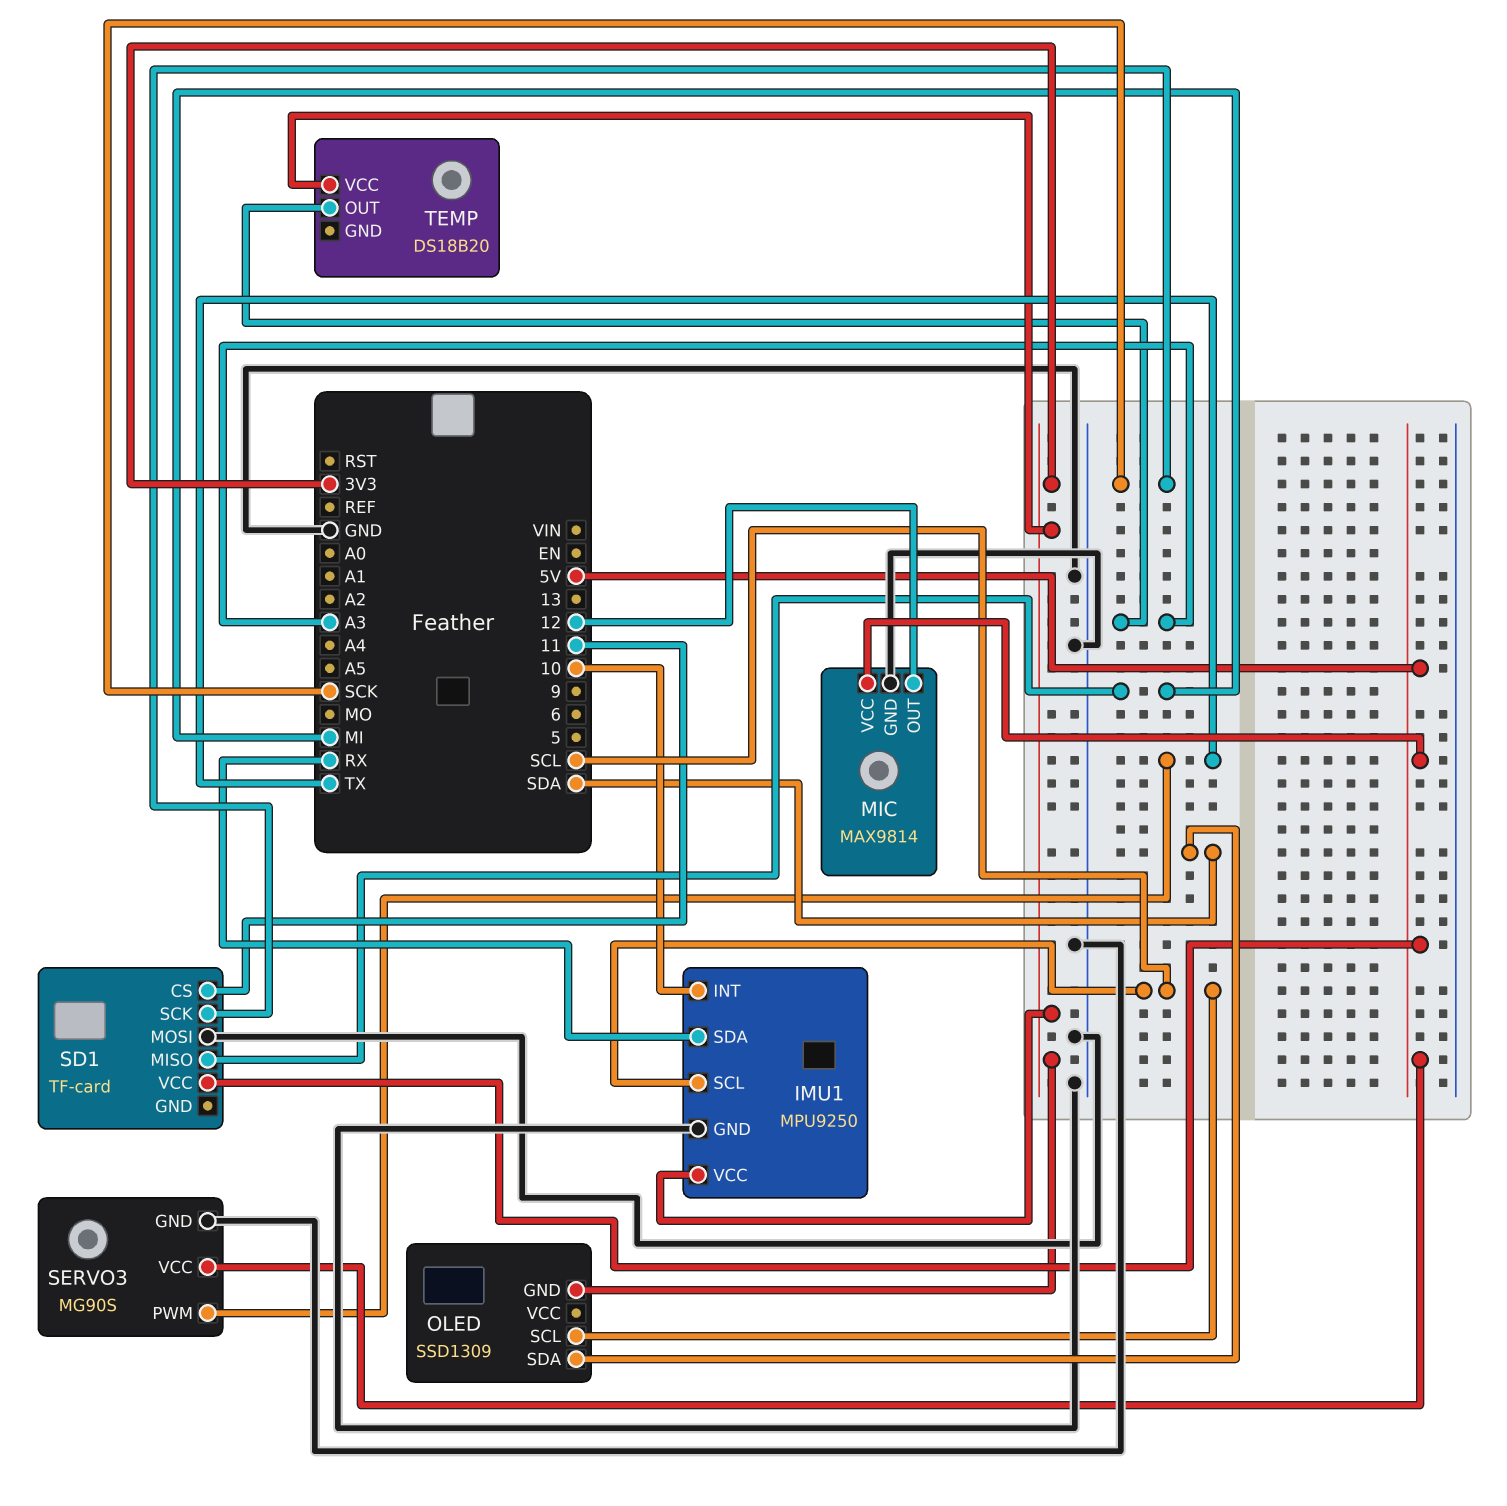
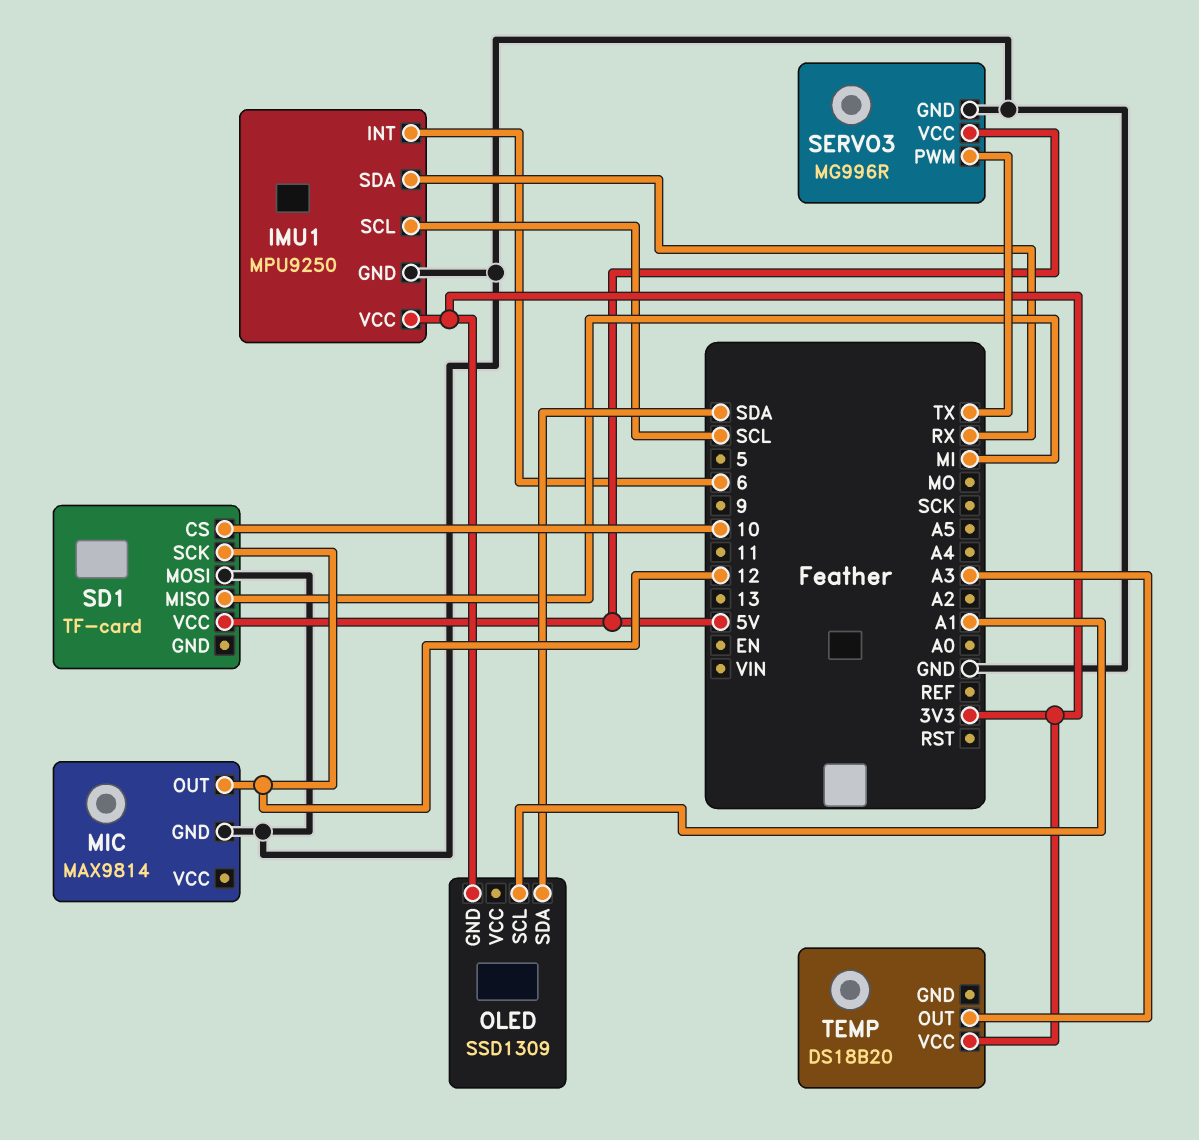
IMU1 pin INT: 10 -> 6
MIC pin VCC: 5V -> none
OLED pin SCL: SCL -> A1
SD1 pin CS: 11 -> 10
SD1 pin SCK: SCK -> 12
SERVO3: MG90S -> MG996R

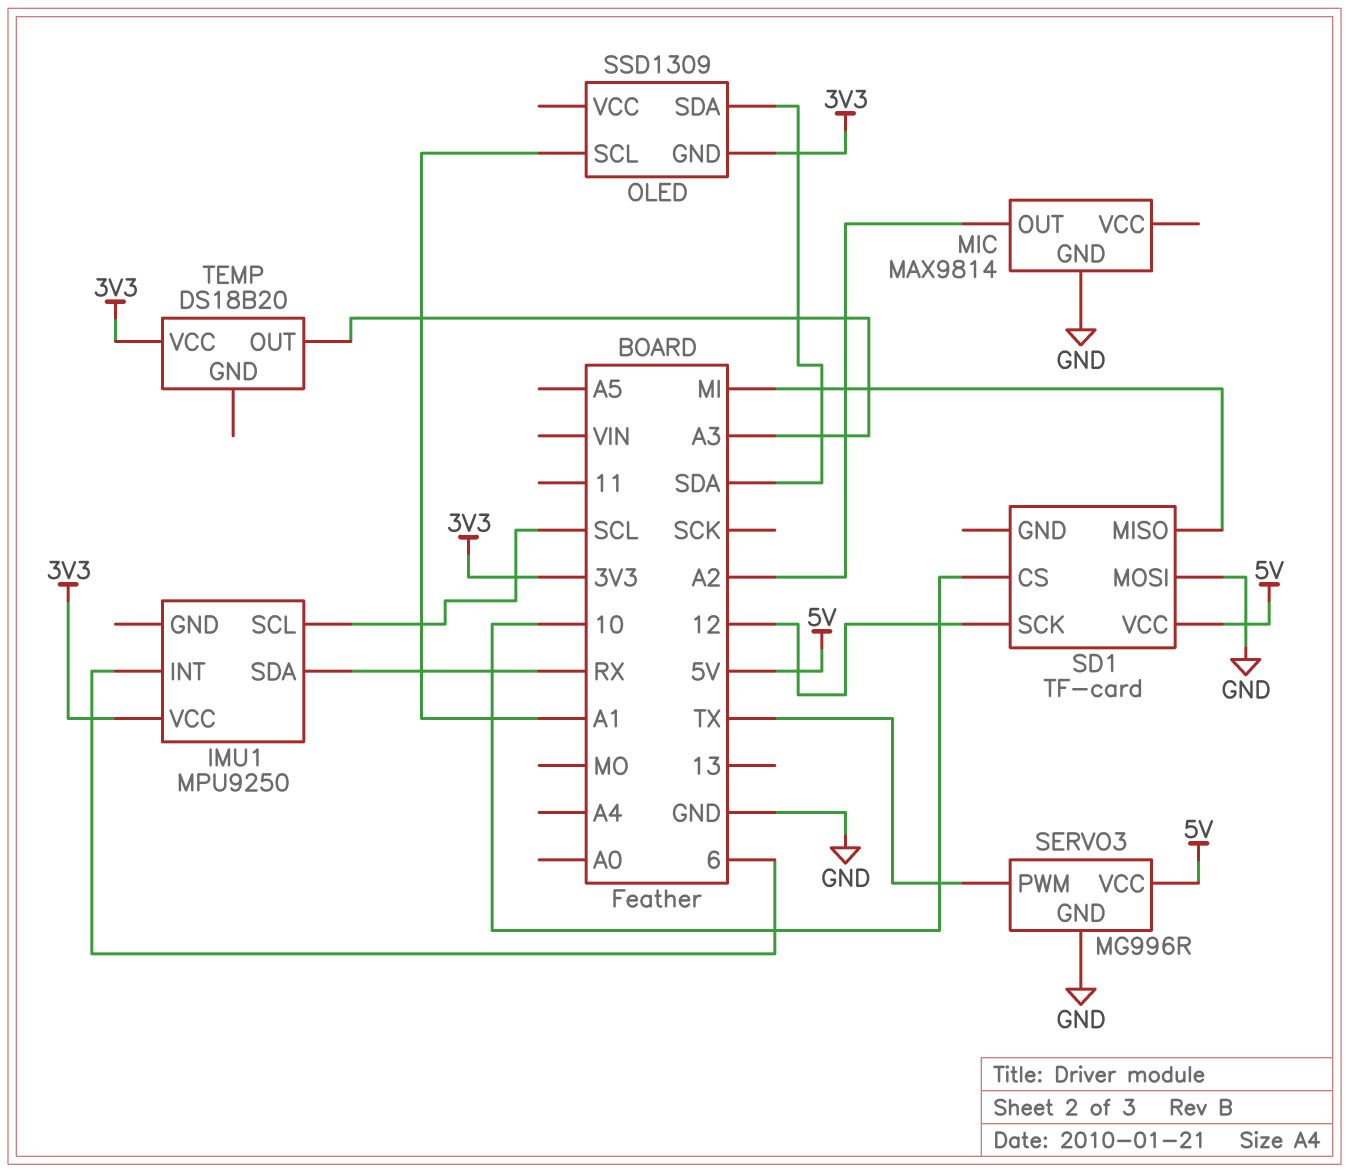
IMU1 pin GND: GND -> none
MIC pin OUT: 12 -> A2

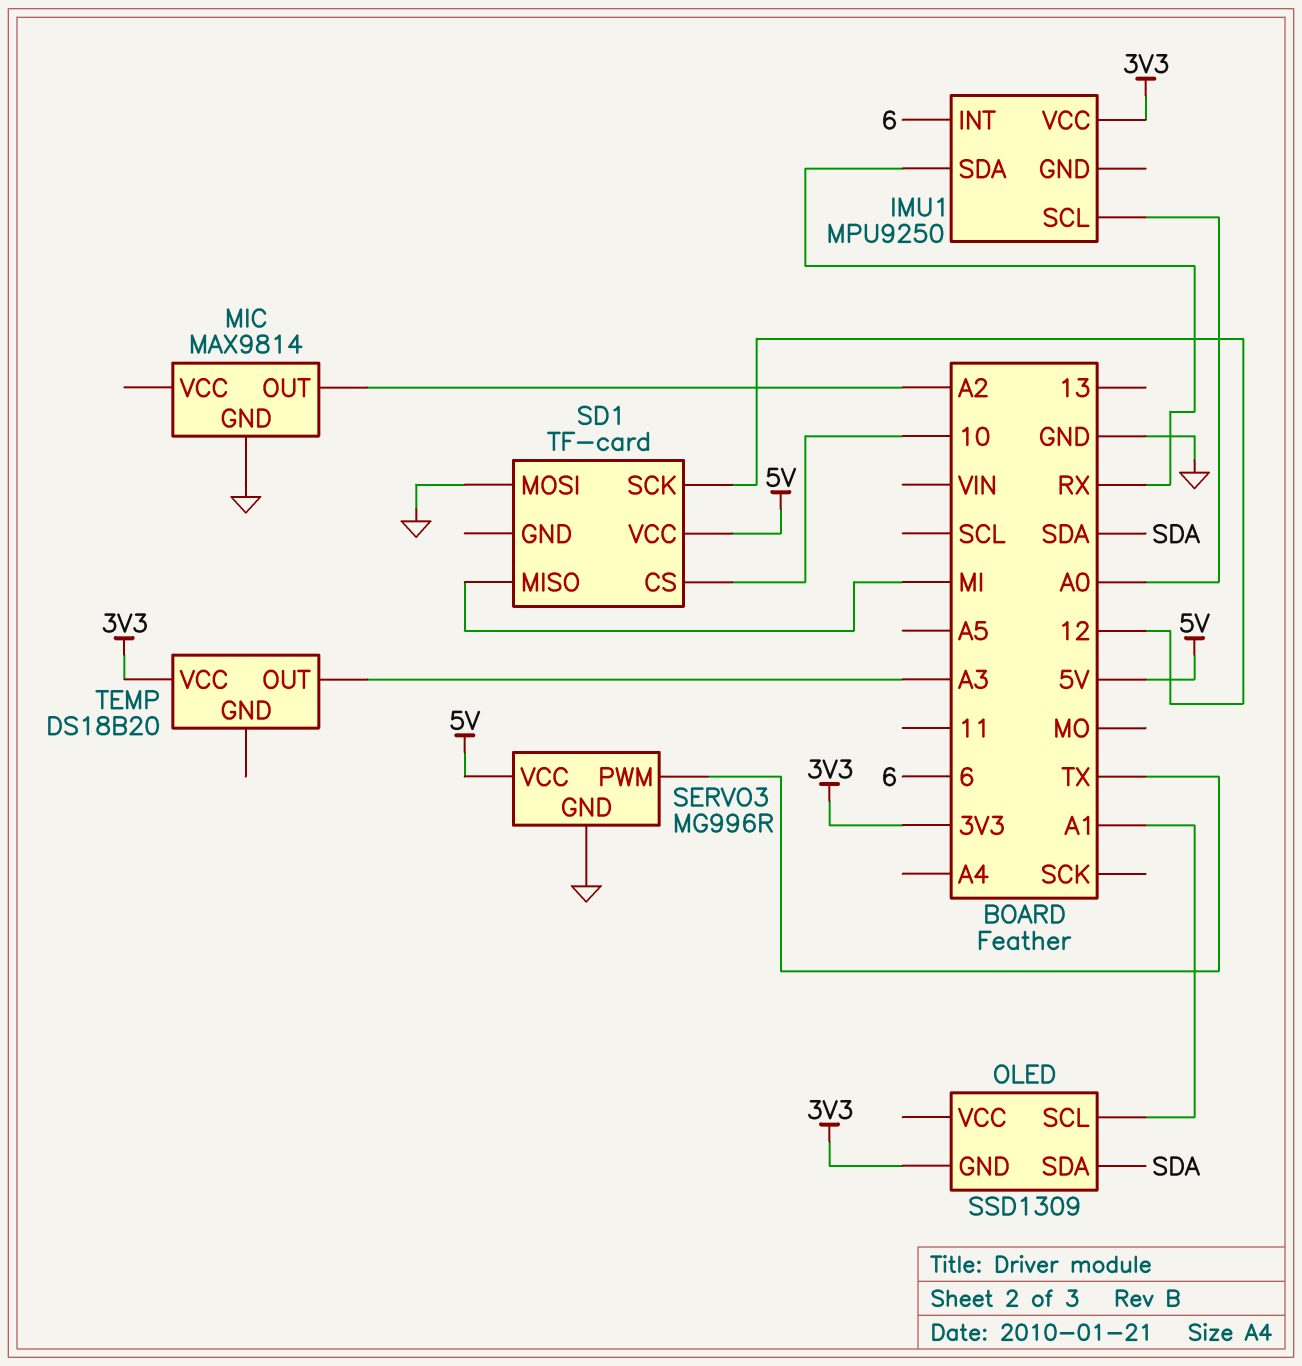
IMU1 pin SCL: SCL -> A0

